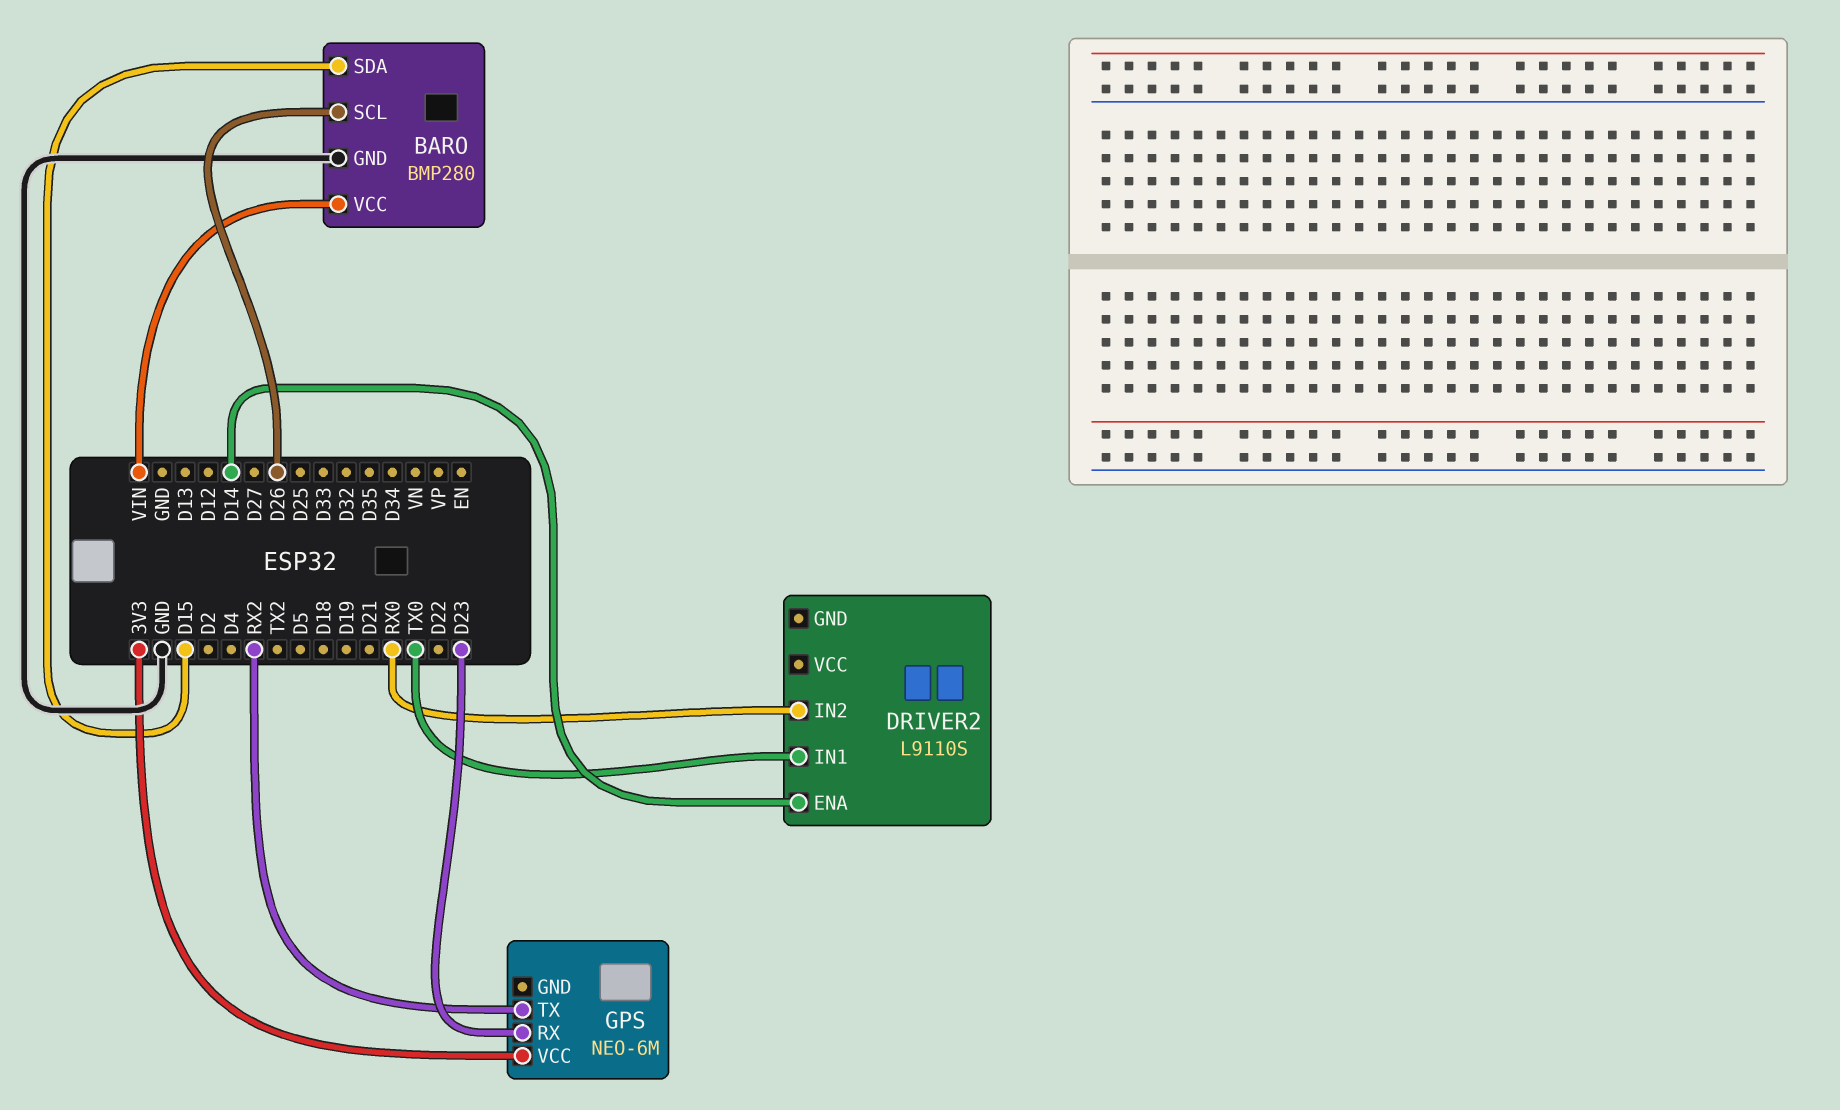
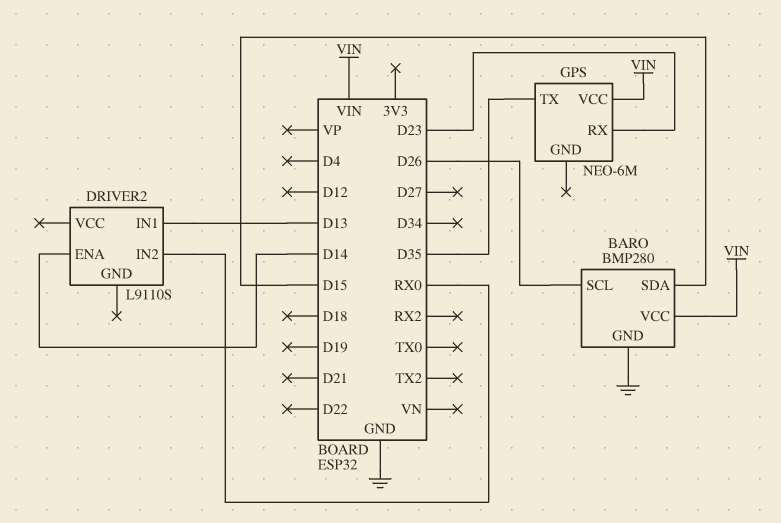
DRIVER2 pin IN1: TX0 -> D13
GPS pin TX: RX2 -> D35
GPS pin VCC: 3V3 -> VIN

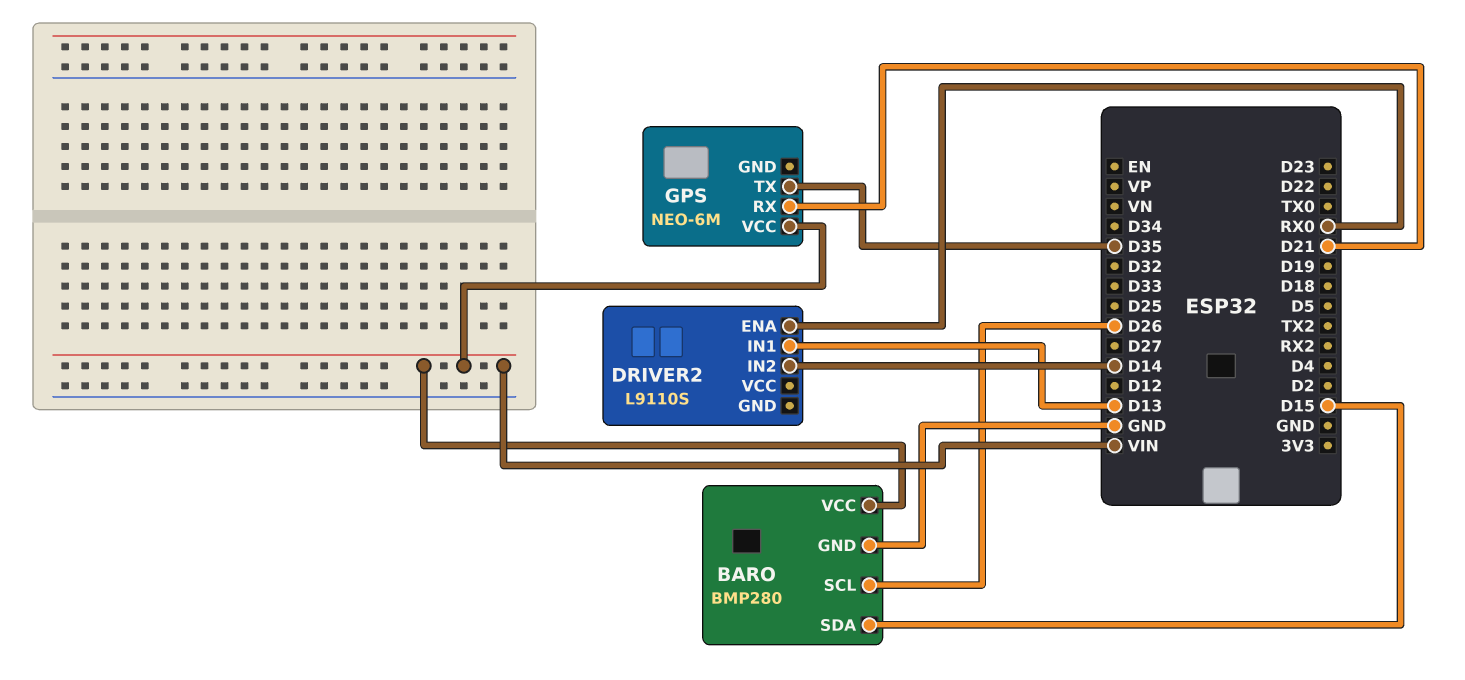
DRIVER2 pin ENA: D14 -> RX0
DRIVER2 pin IN2: RX0 -> D14
GPS pin RX: D23 -> D21

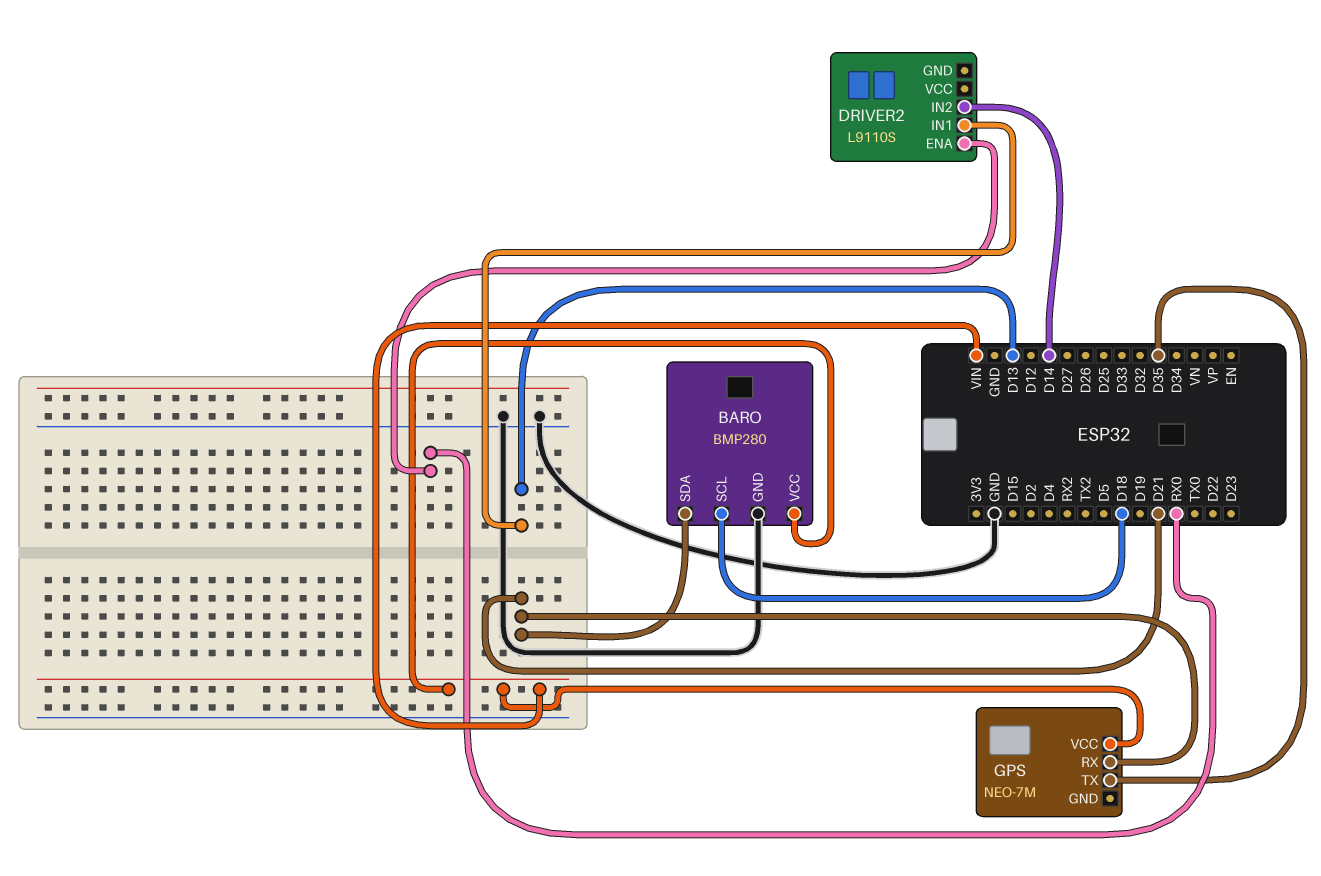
BARO pin SCL: D26 -> D18
BARO pin SDA: D15 -> D21
GPS: NEO-6M -> NEO-7M

